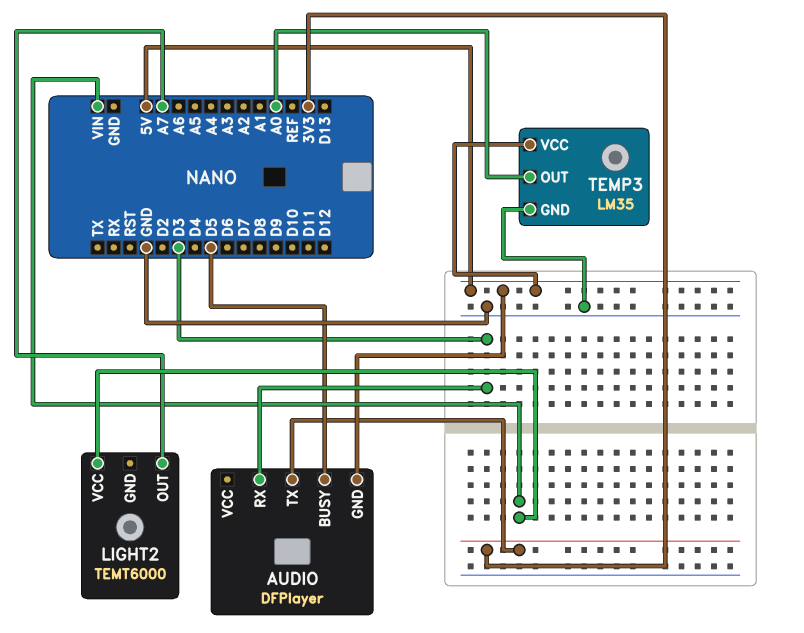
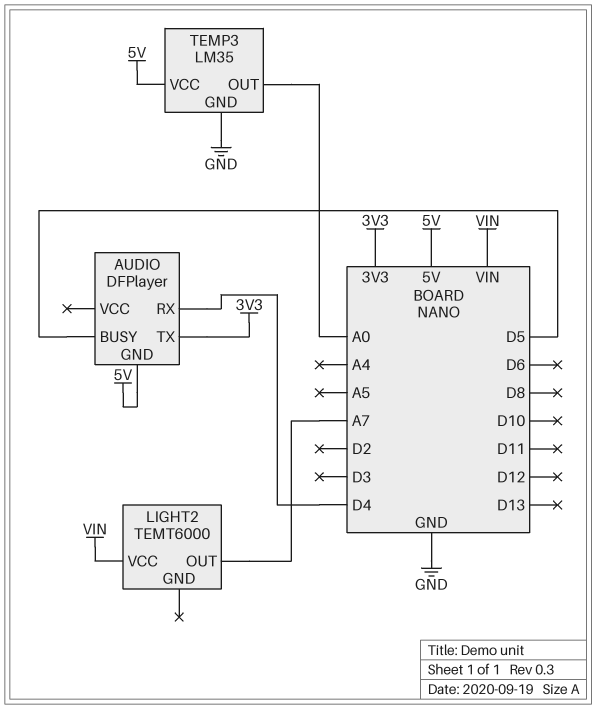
AUDIO pin RX: D3 -> D4

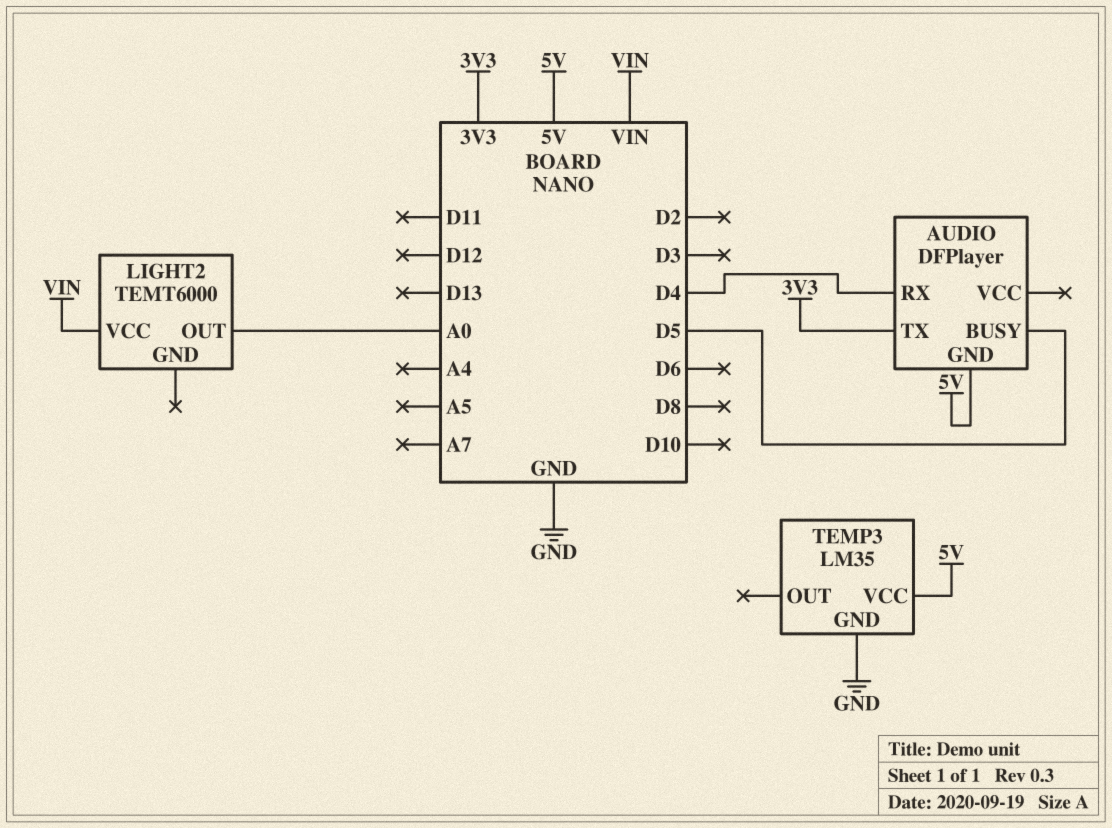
LIGHT2 pin OUT: A7 -> A0
TEMP3 pin OUT: A0 -> none

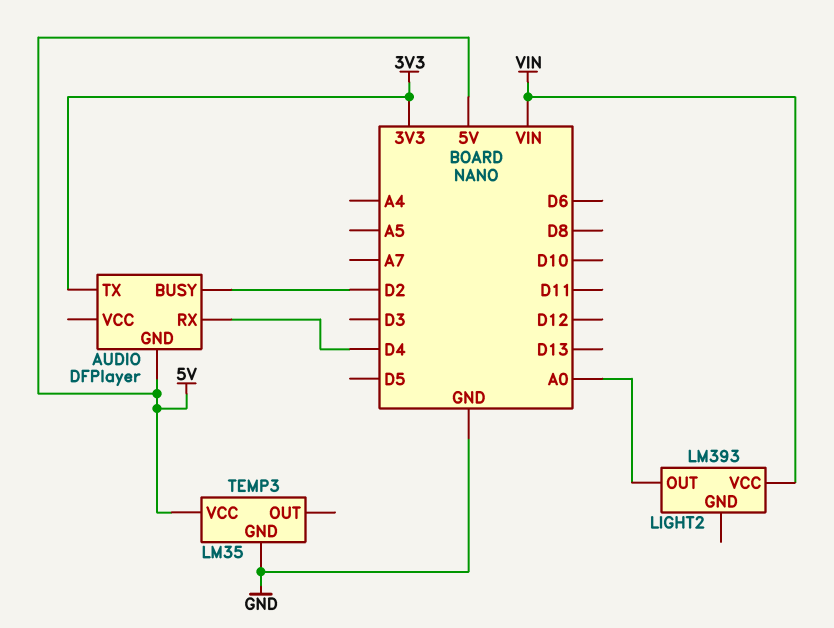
AUDIO pin BUSY: D5 -> D2
LIGHT2: TEMT6000 -> LM393

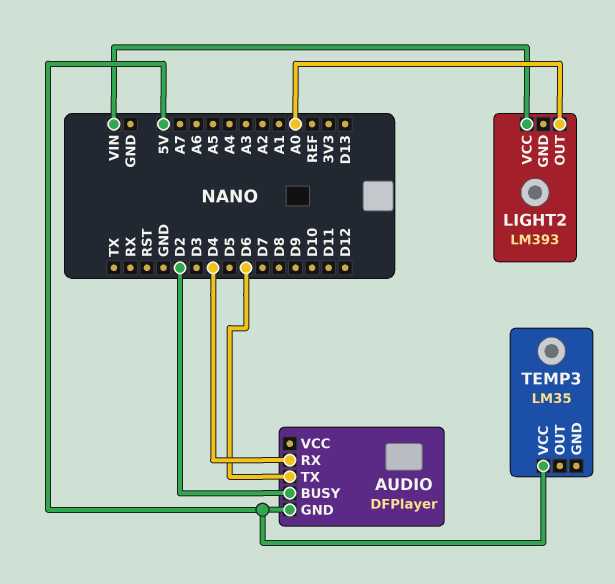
AUDIO pin TX: 3V3 -> D6
TEMP3 pin GND: GND -> none

